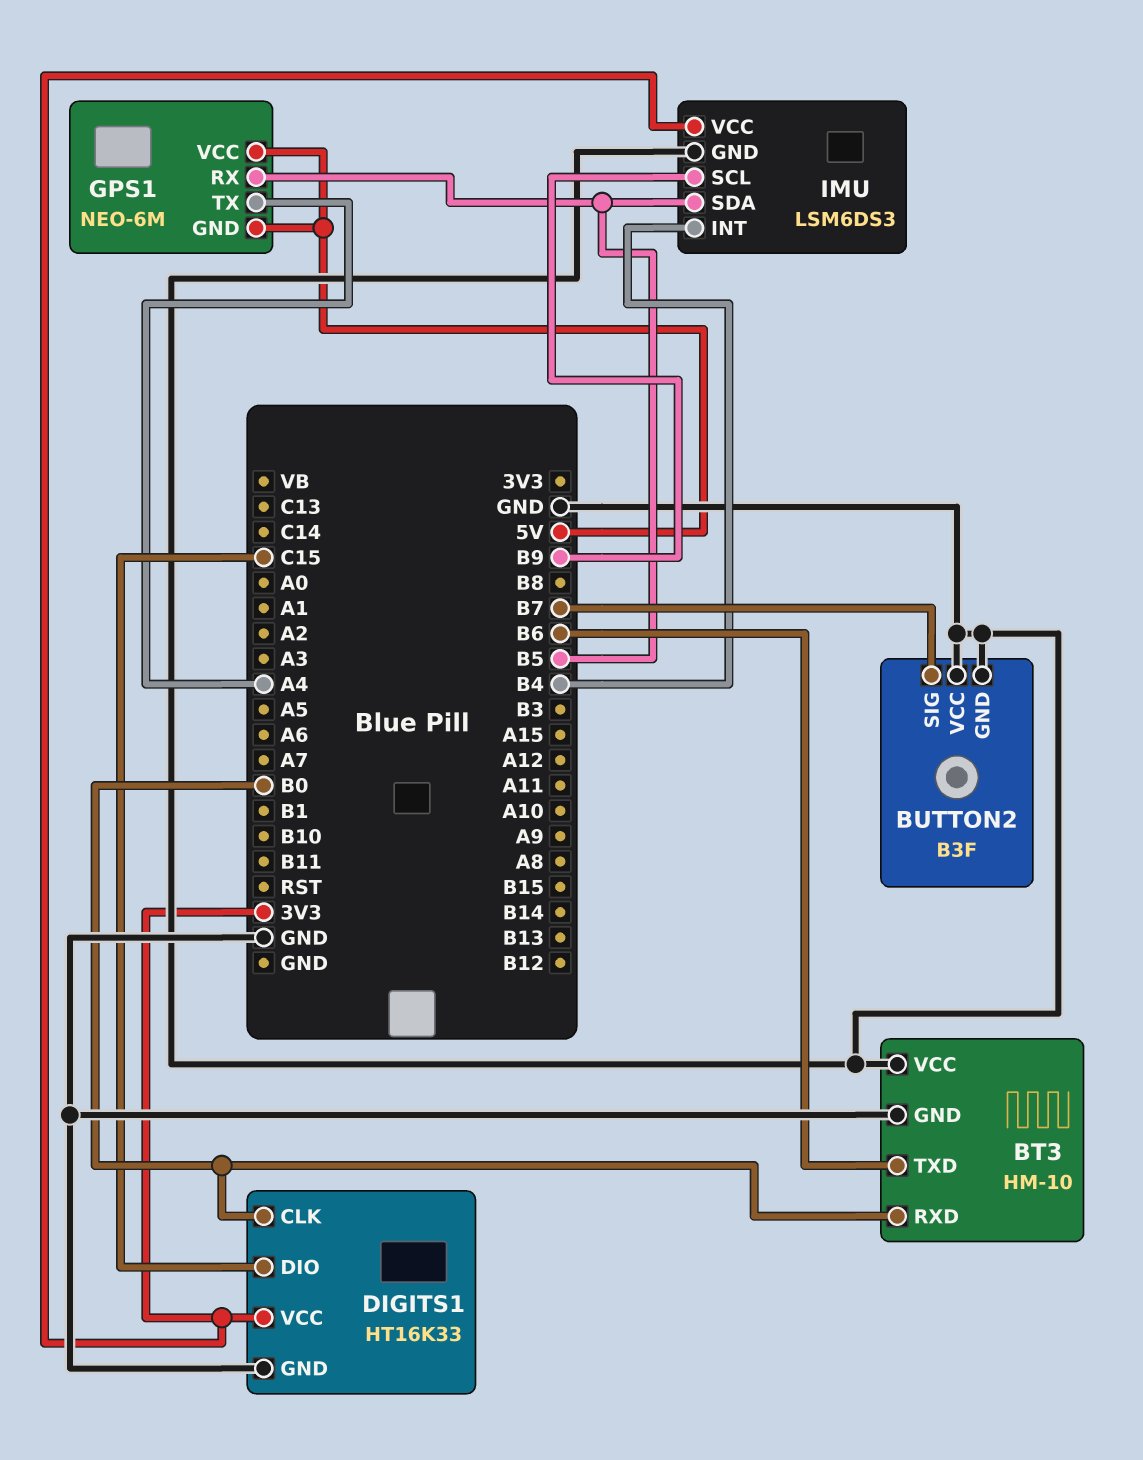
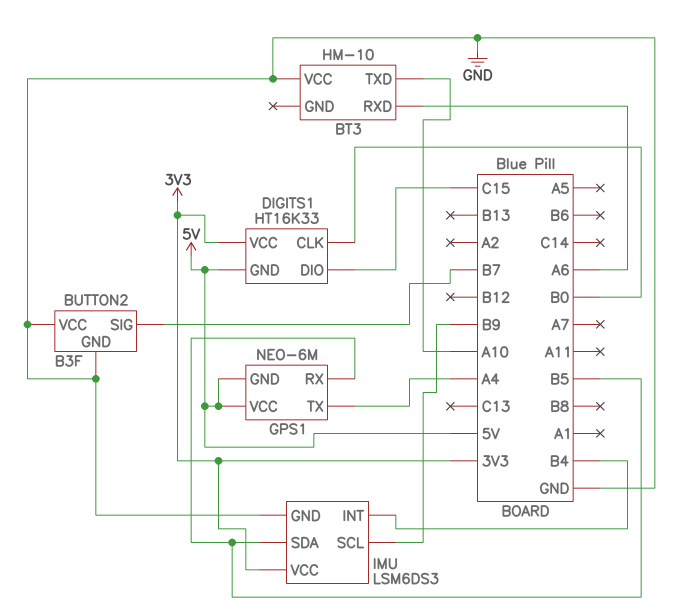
BT3 pin GND: GND -> none
BT3 pin RXD: B0 -> A6
BT3 pin TXD: B6 -> A10
DIGITS1 pin GND: GND -> 5V

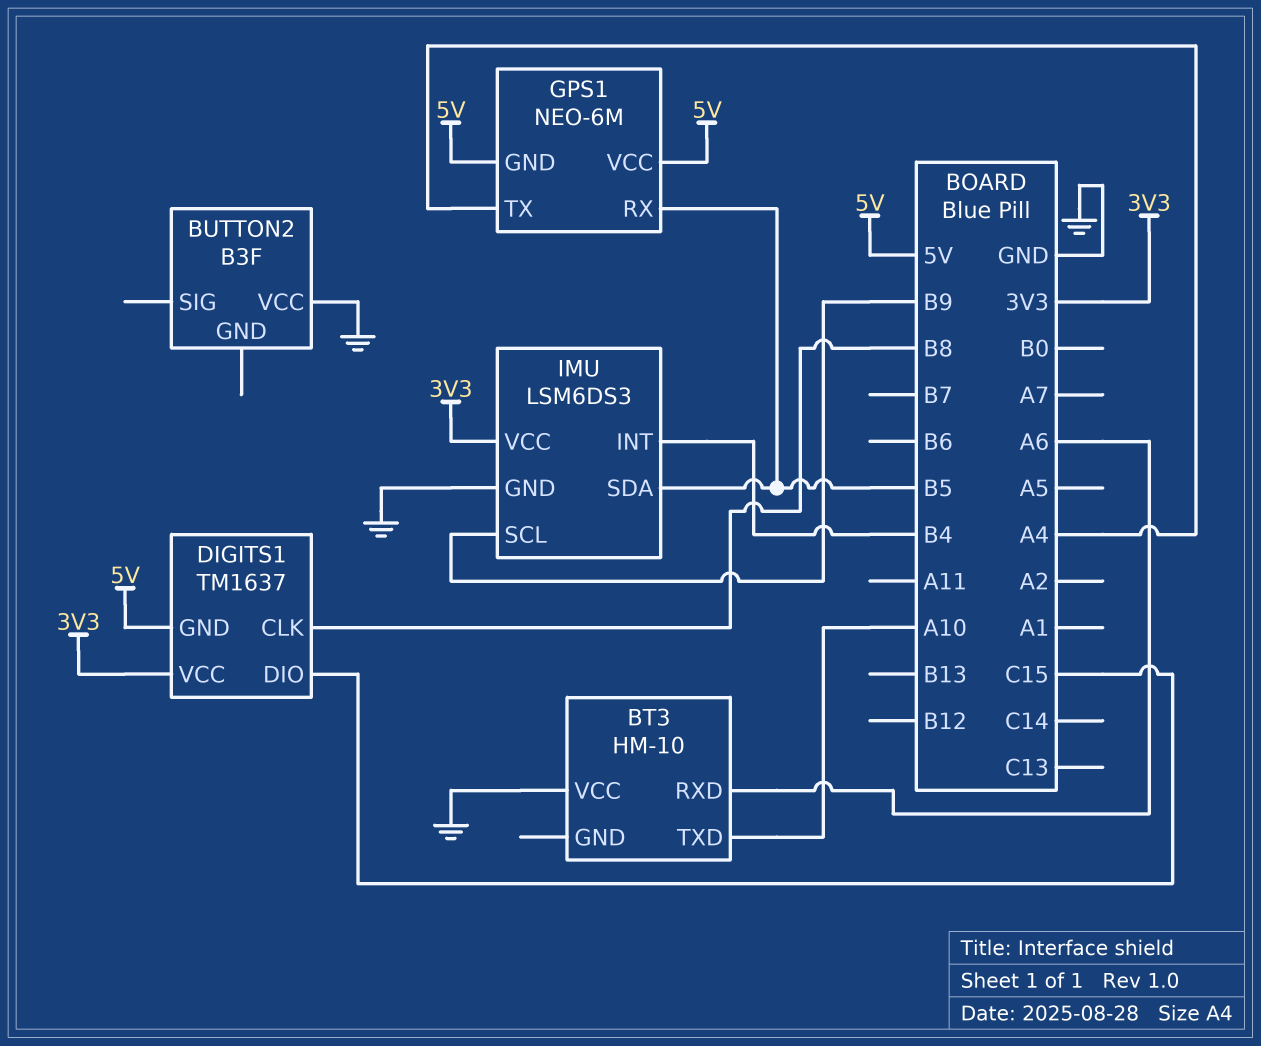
BUTTON2 pin GND: GND -> none
BUTTON2 pin SIG: B7 -> none
DIGITS1: HT16K33 -> TM1637
DIGITS1 pin CLK: B0 -> B8

